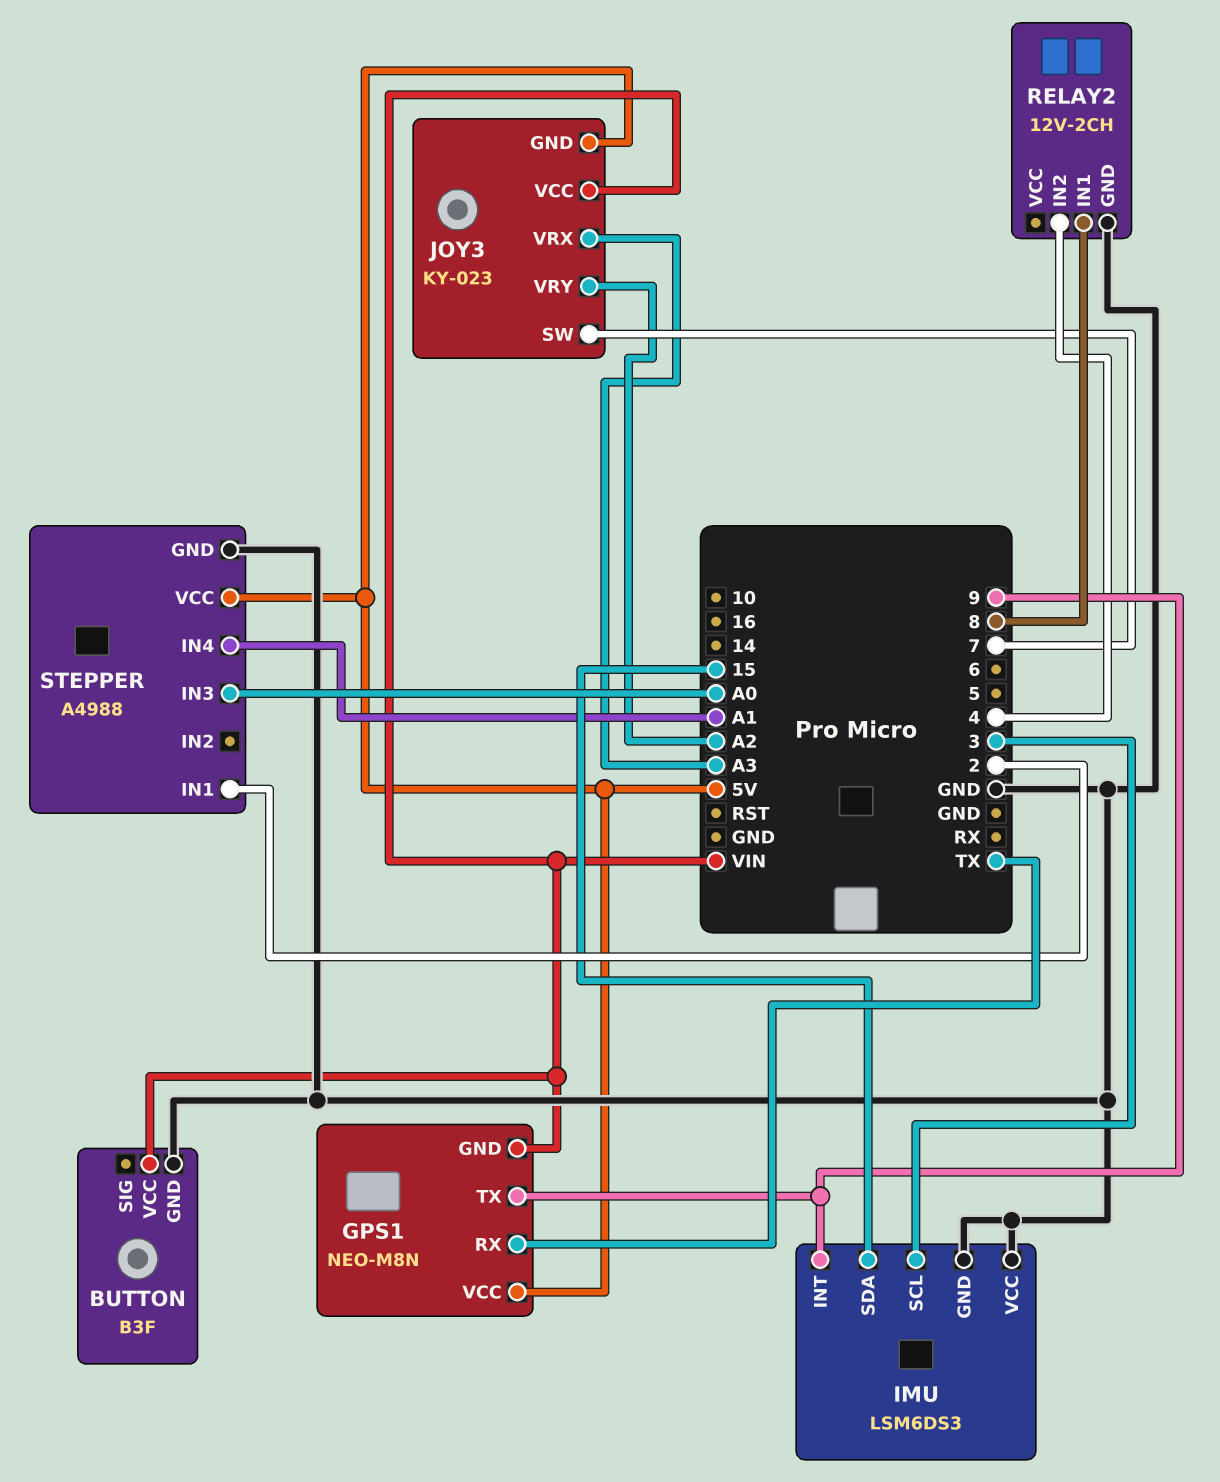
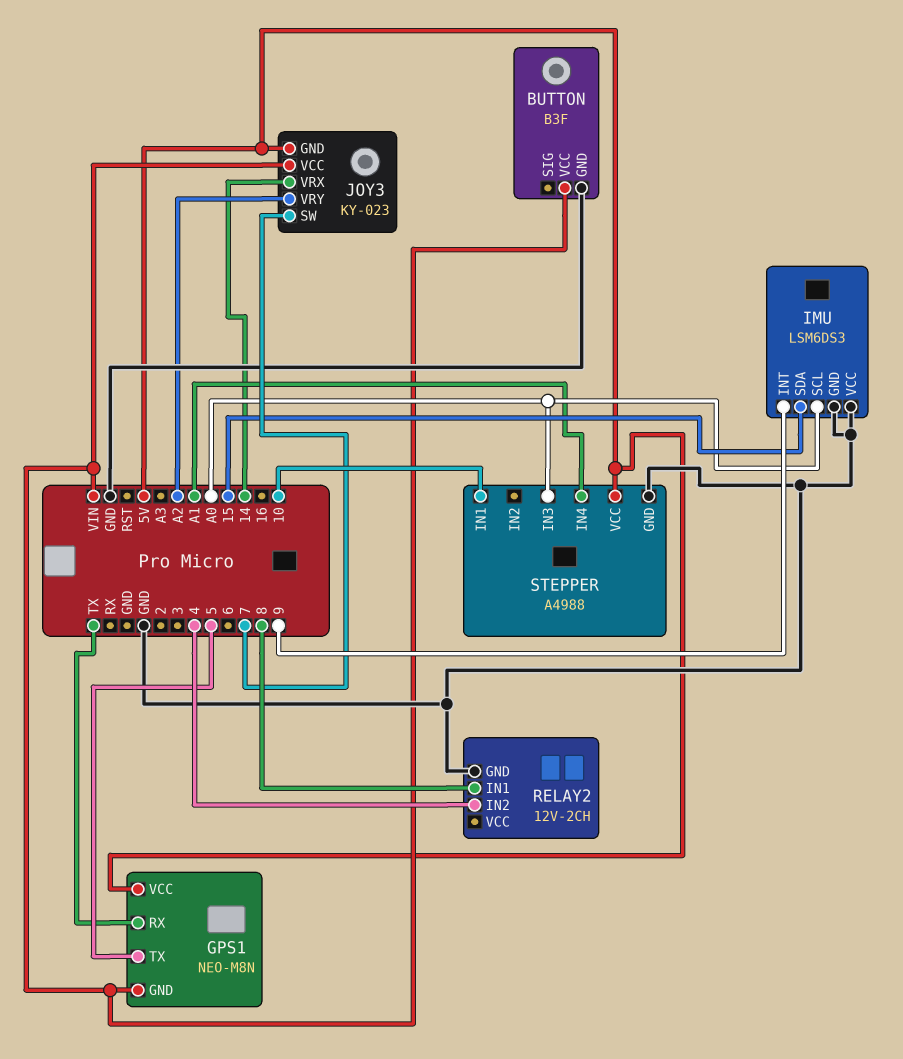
GPS1 pin TX: 9 -> 5
IMU pin SCL: 3 -> A0
JOY3 pin VRX: A3 -> 14
STEPPER pin IN1: 2 -> 10

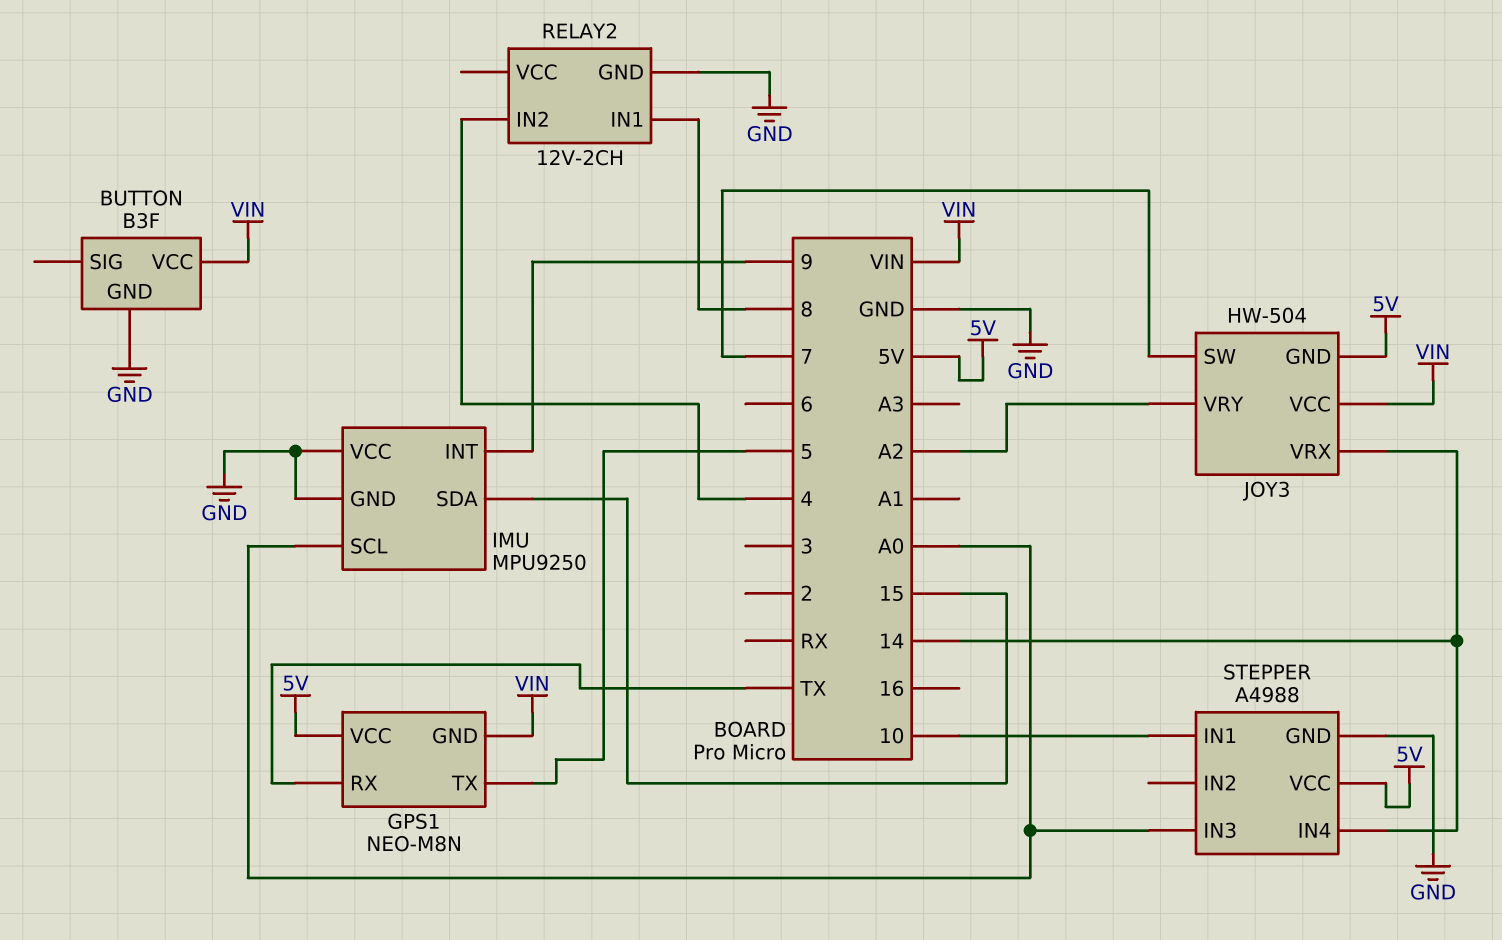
IMU: LSM6DS3 -> MPU9250
JOY3: KY-023 -> HW-504
STEPPER pin IN4: A1 -> 14

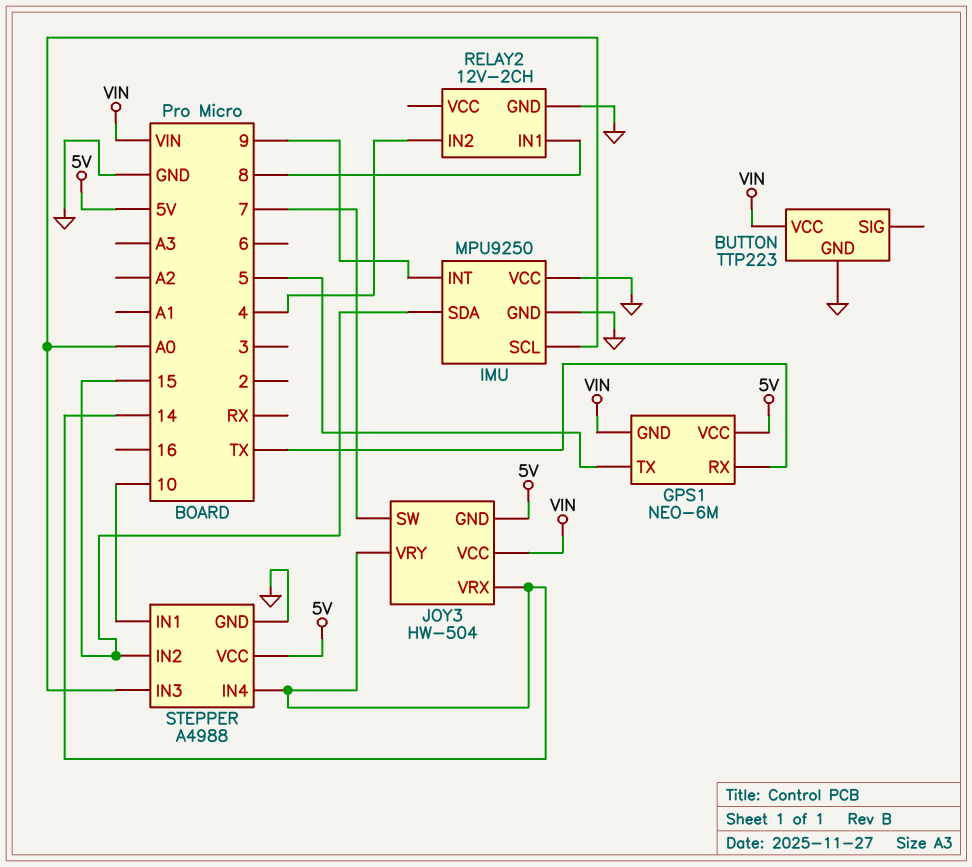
BUTTON: B3F -> TTP223
GPS1: NEO-M8N -> NEO-6M
JOY3 pin VRY: A2 -> 14
STEPPER pin IN2: none -> 15

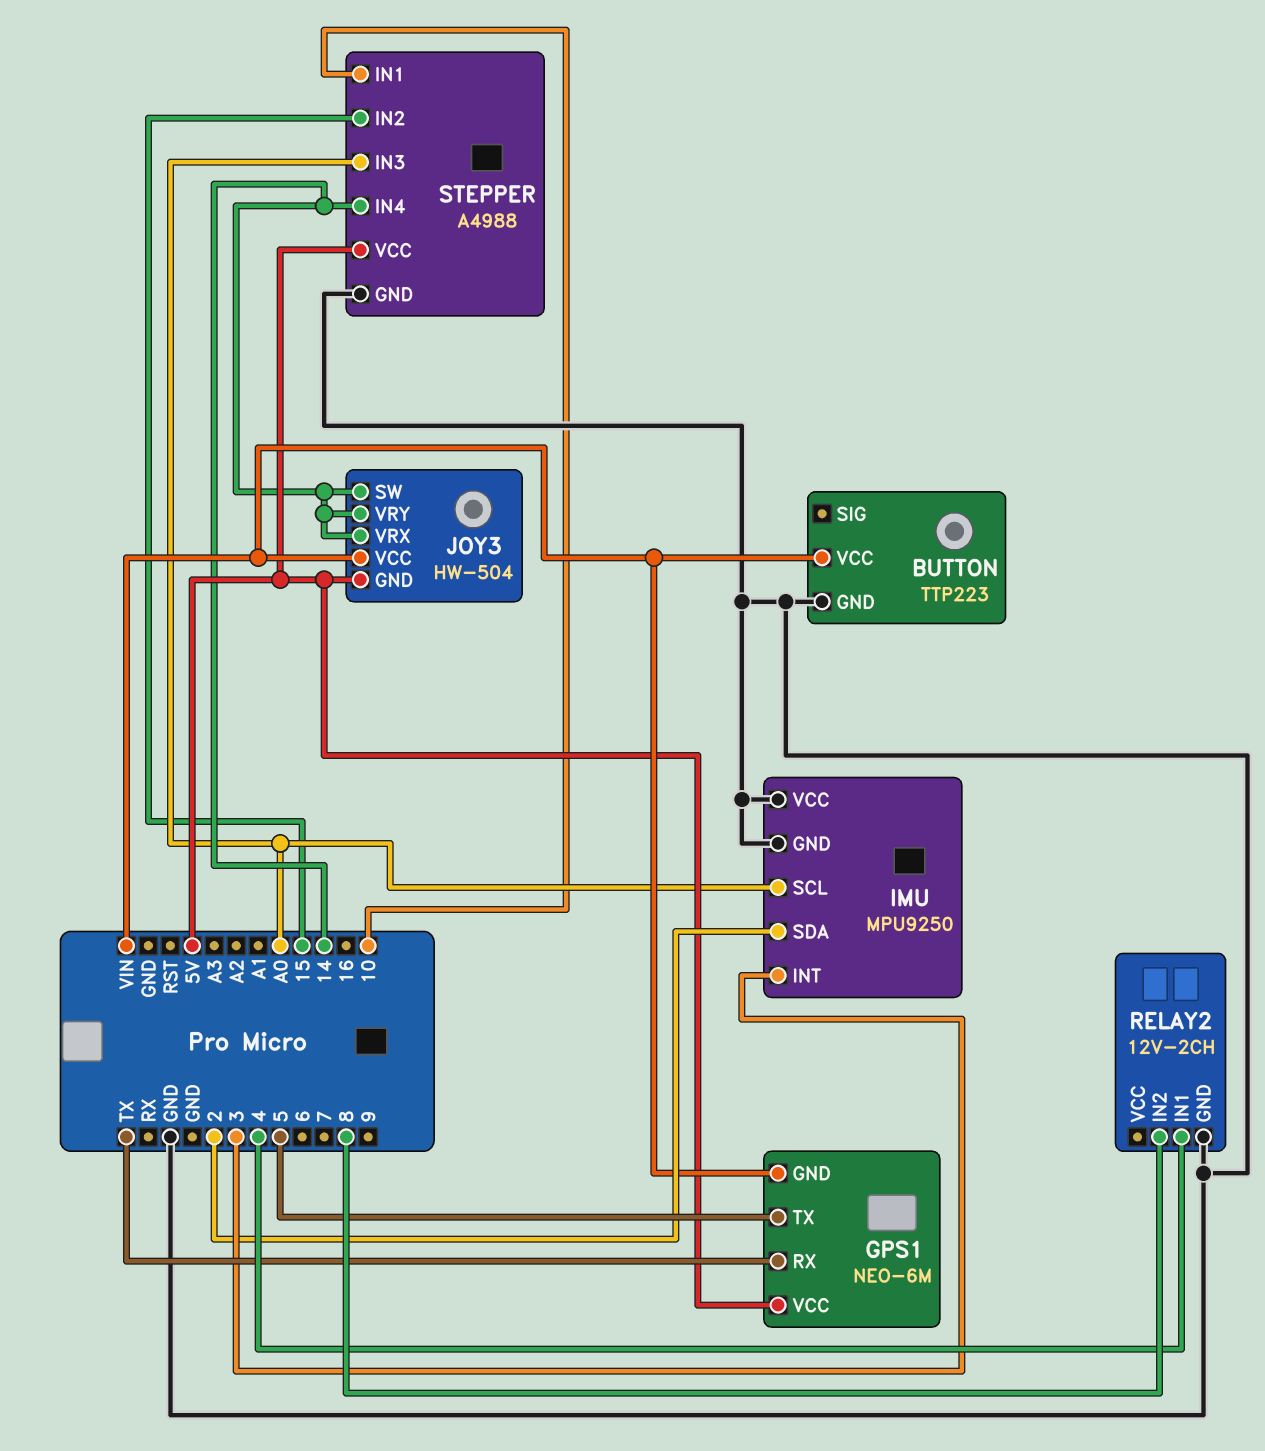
IMU pin INT: 9 -> 3
IMU pin SDA: 15 -> 2
JOY3 pin SW: 7 -> 14
RELAY2 pin IN1: 8 -> 4
RELAY2 pin IN2: 4 -> 8

